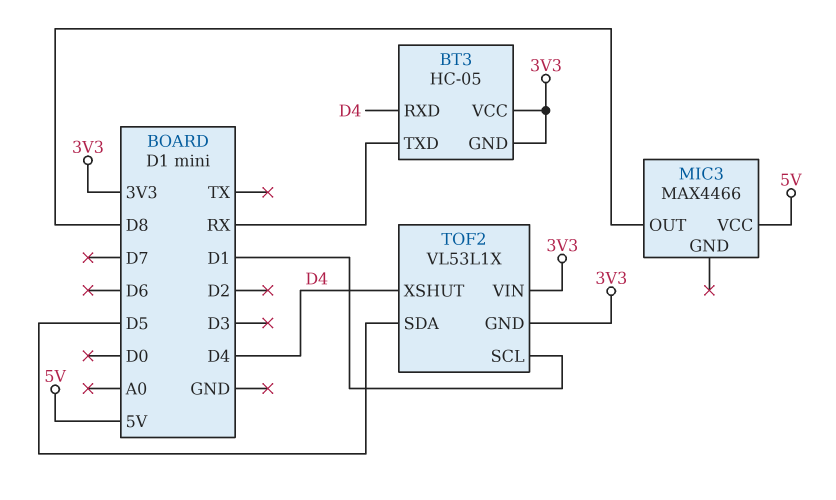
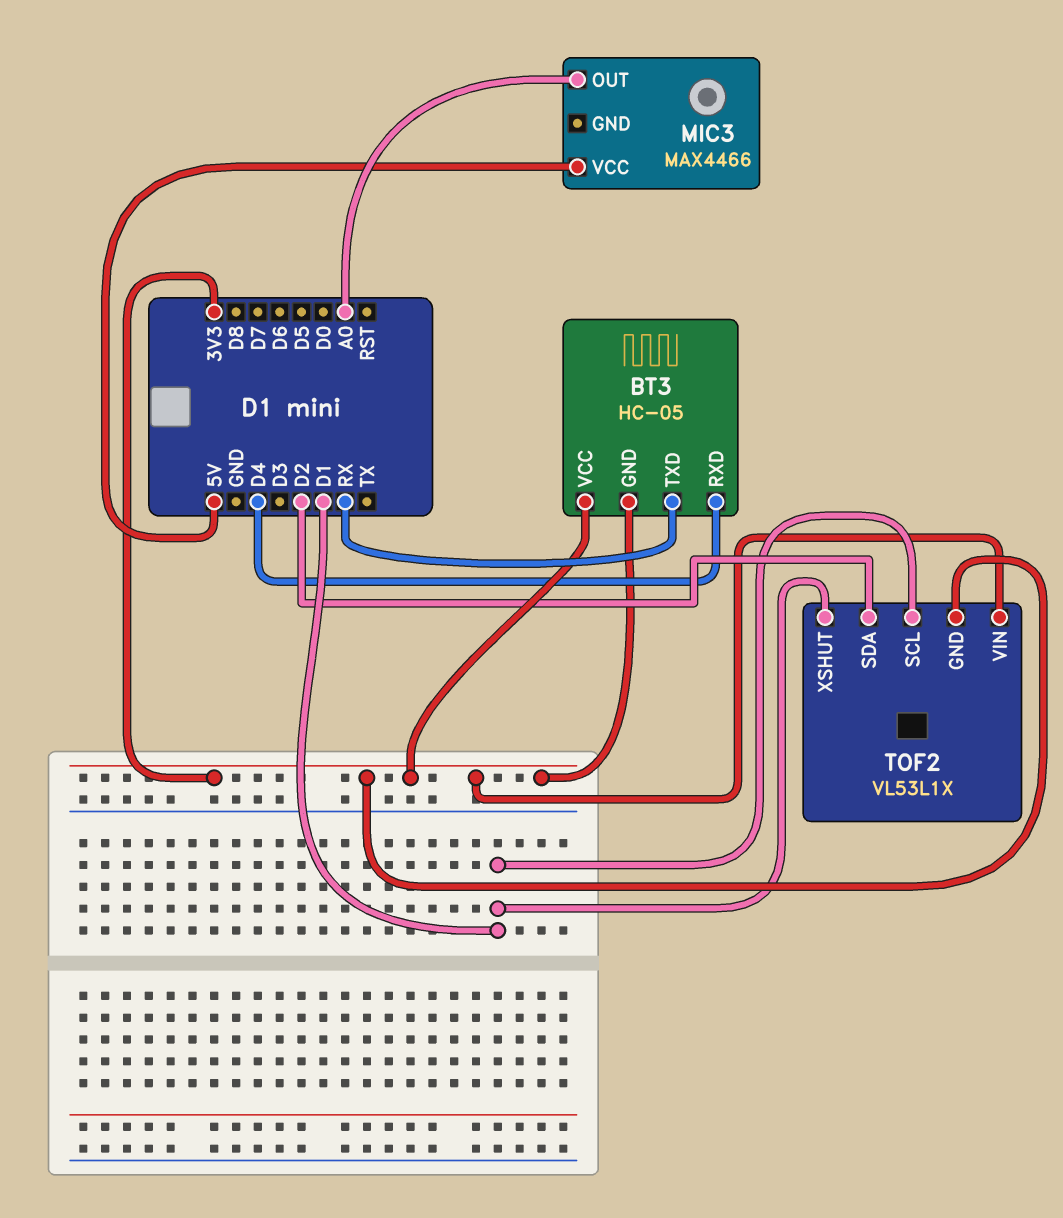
MIC3 pin OUT: D8 -> A0
TOF2 pin SDA: D5 -> D2
TOF2 pin XSHUT: D4 -> D1

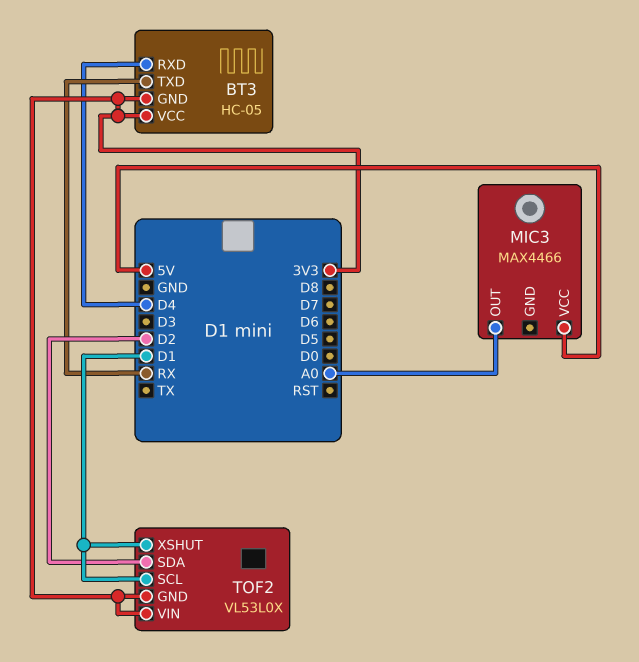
TOF2: VL53L1X -> VL53L0X

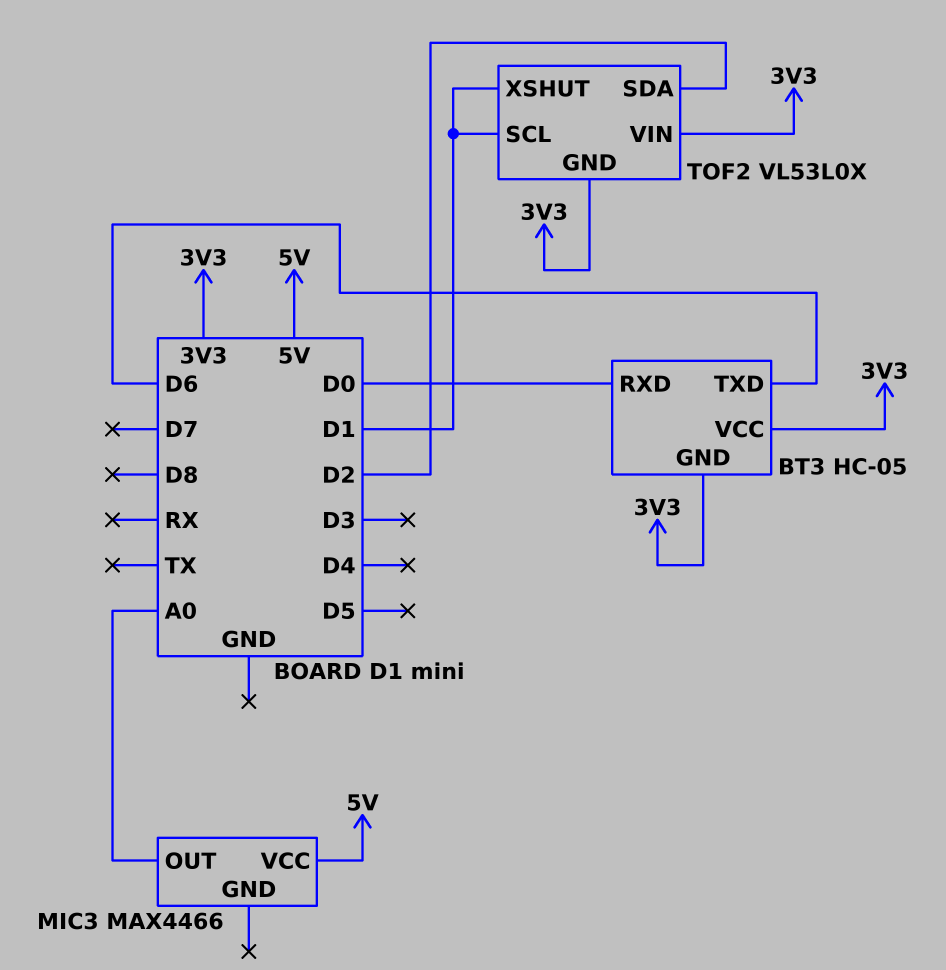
BT3 pin RXD: D4 -> D0
BT3 pin TXD: RX -> D6

